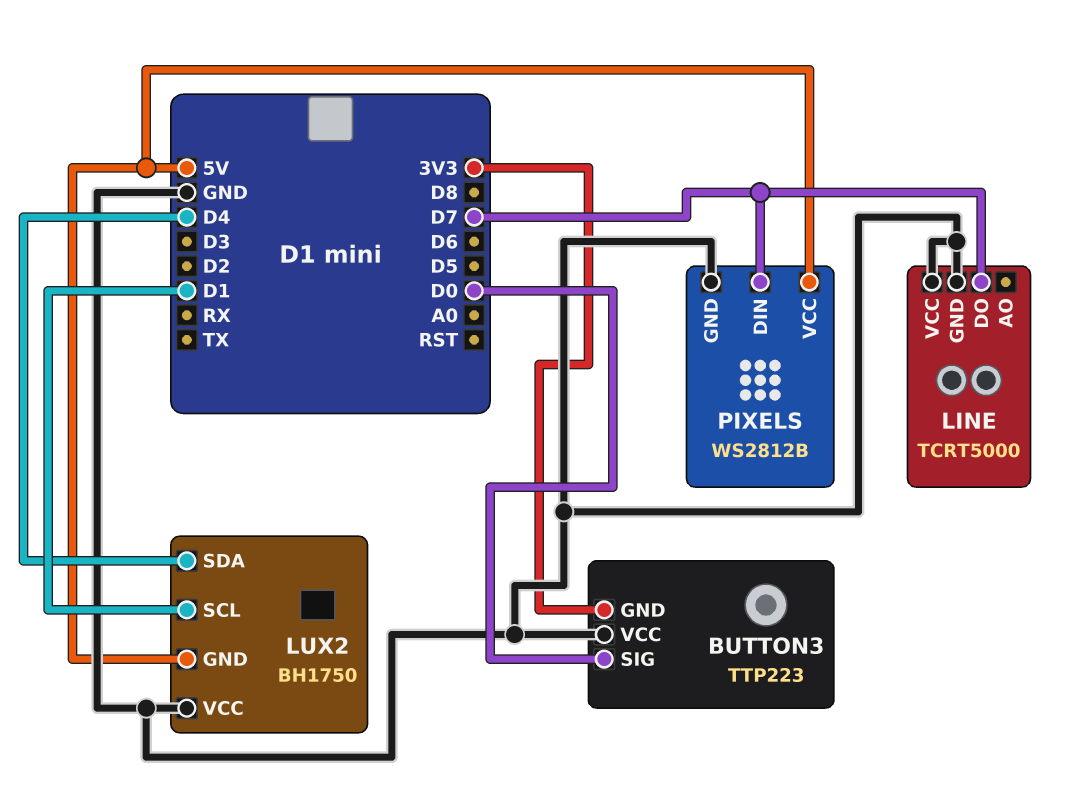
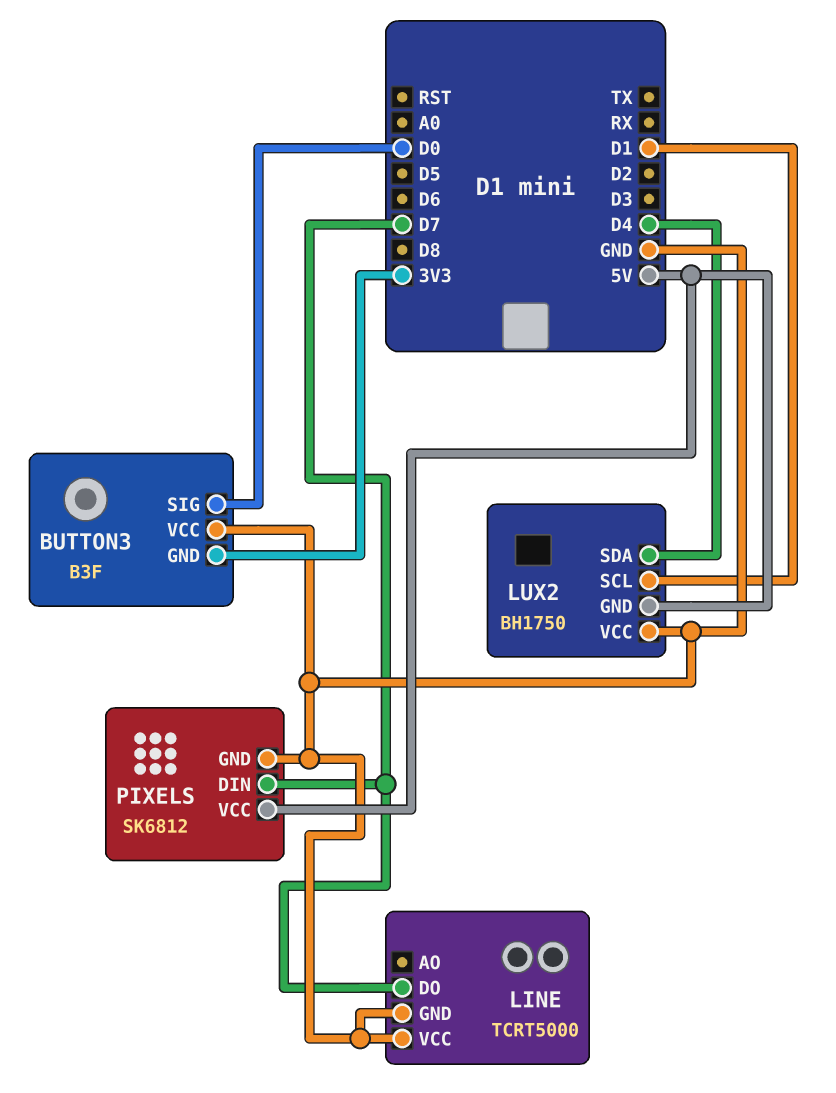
BUTTON3: TTP223 -> B3F
PIXELS: WS2812B -> SK6812

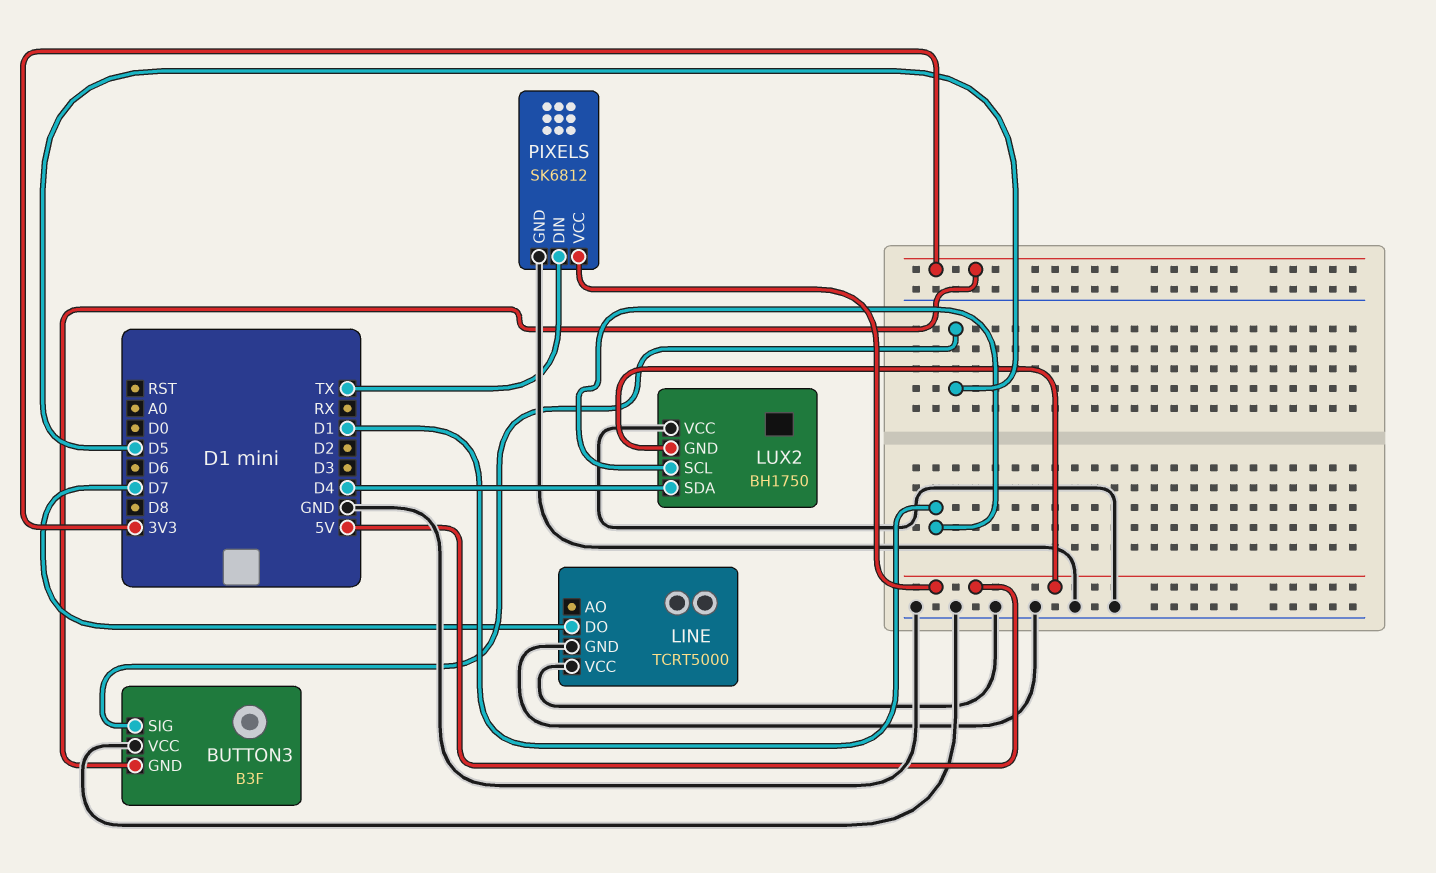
BUTTON3 pin SIG: D0 -> D5
PIXELS pin DIN: D7 -> TX

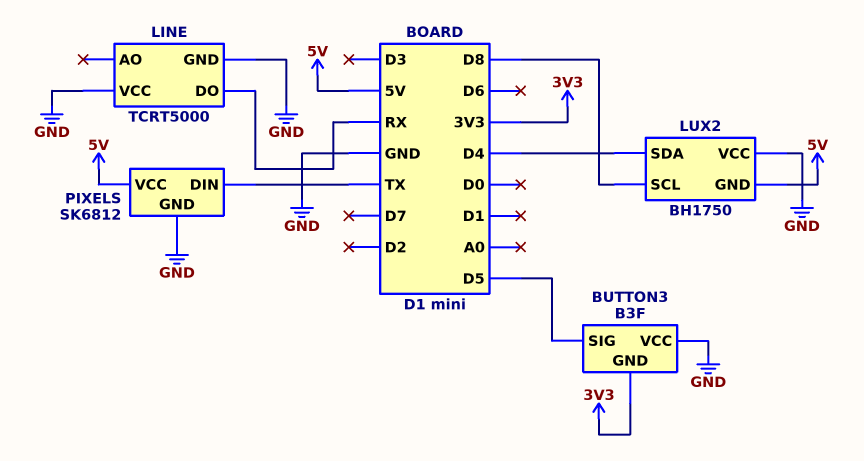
LINE pin DO: D7 -> RX
LUX2 pin SCL: D1 -> D8

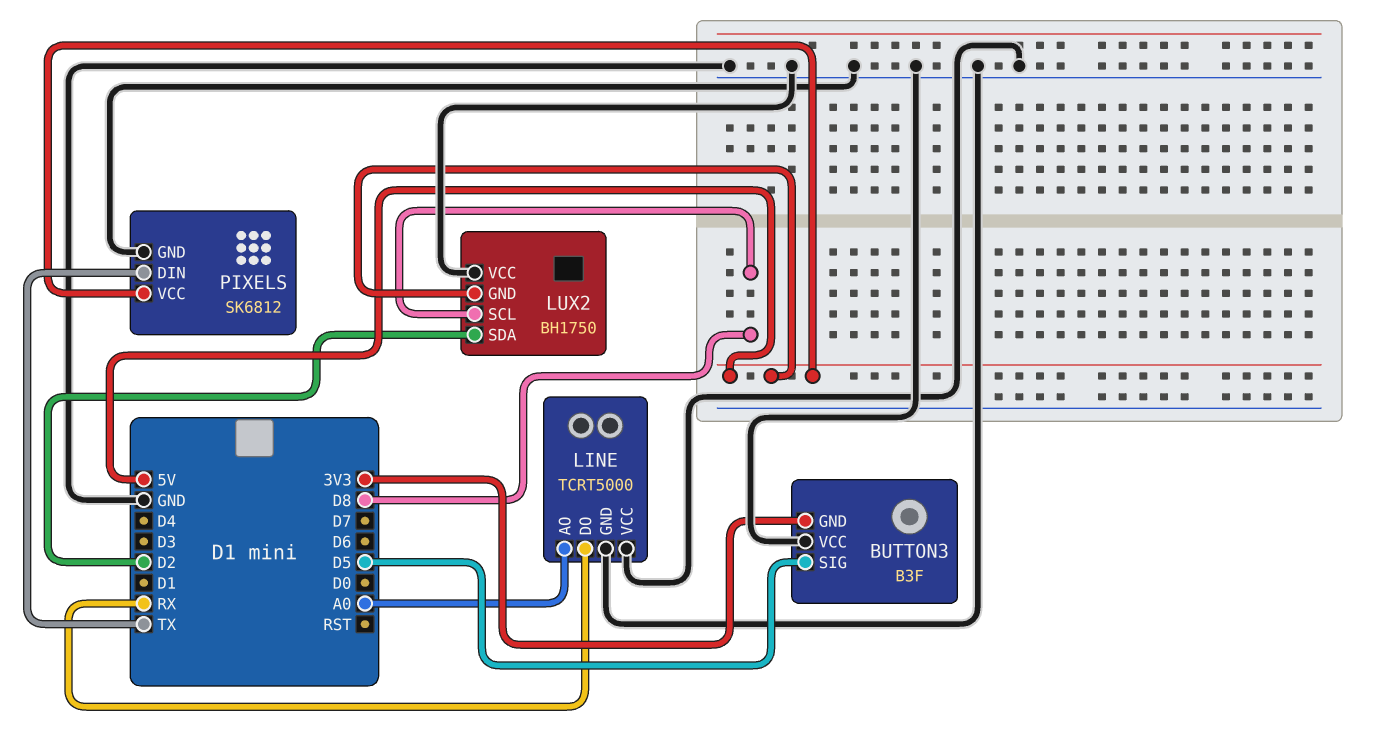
LINE pin AO: none -> A0
LUX2 pin SDA: D4 -> D2

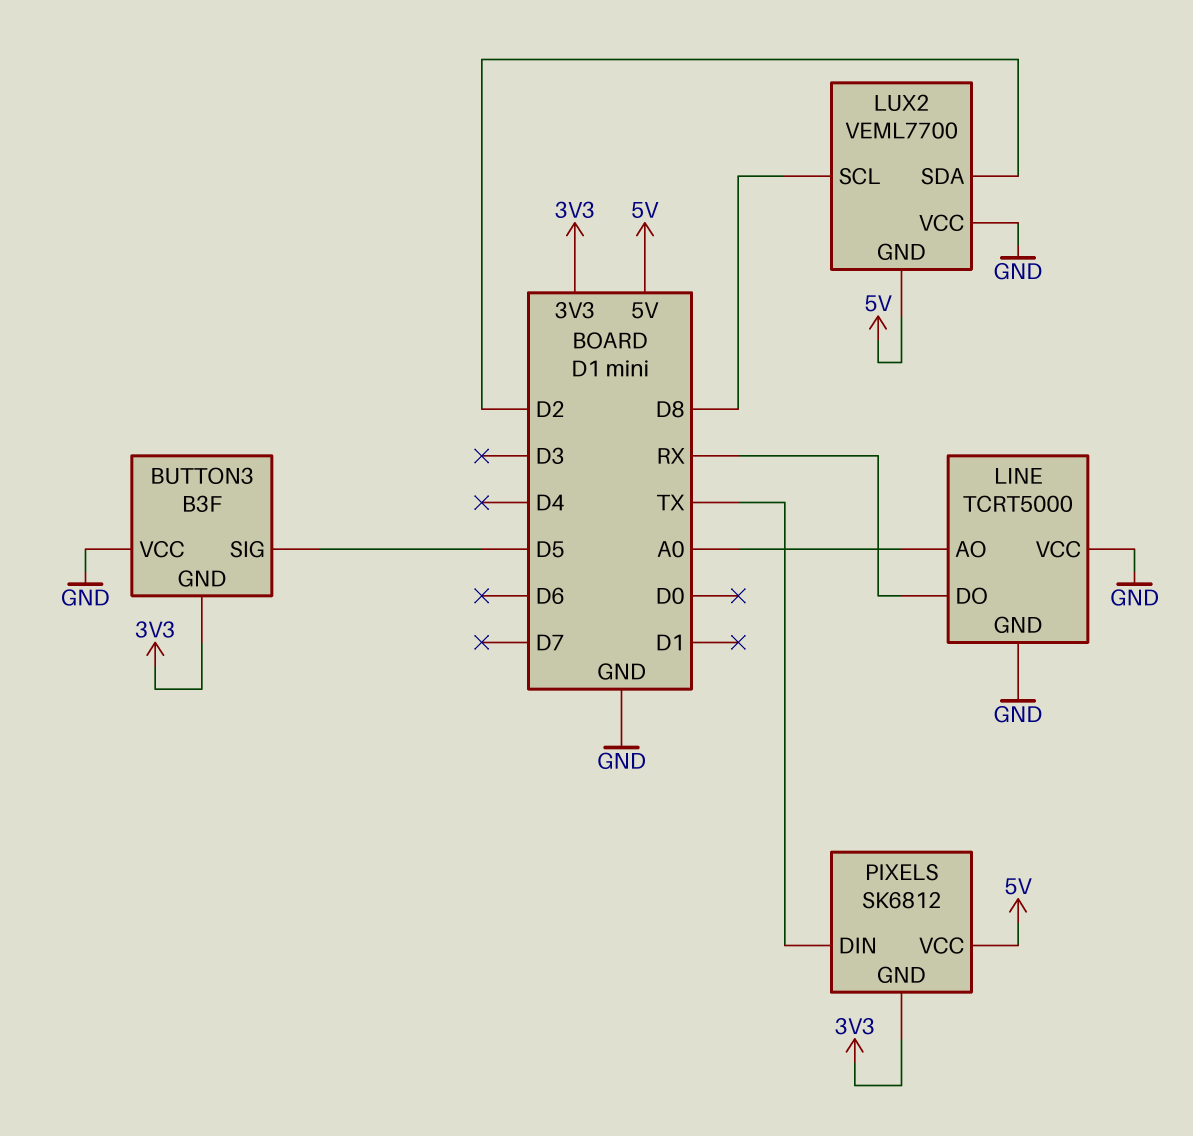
LUX2: BH1750 -> VEML7700
PIXELS pin GND: GND -> 3V3

